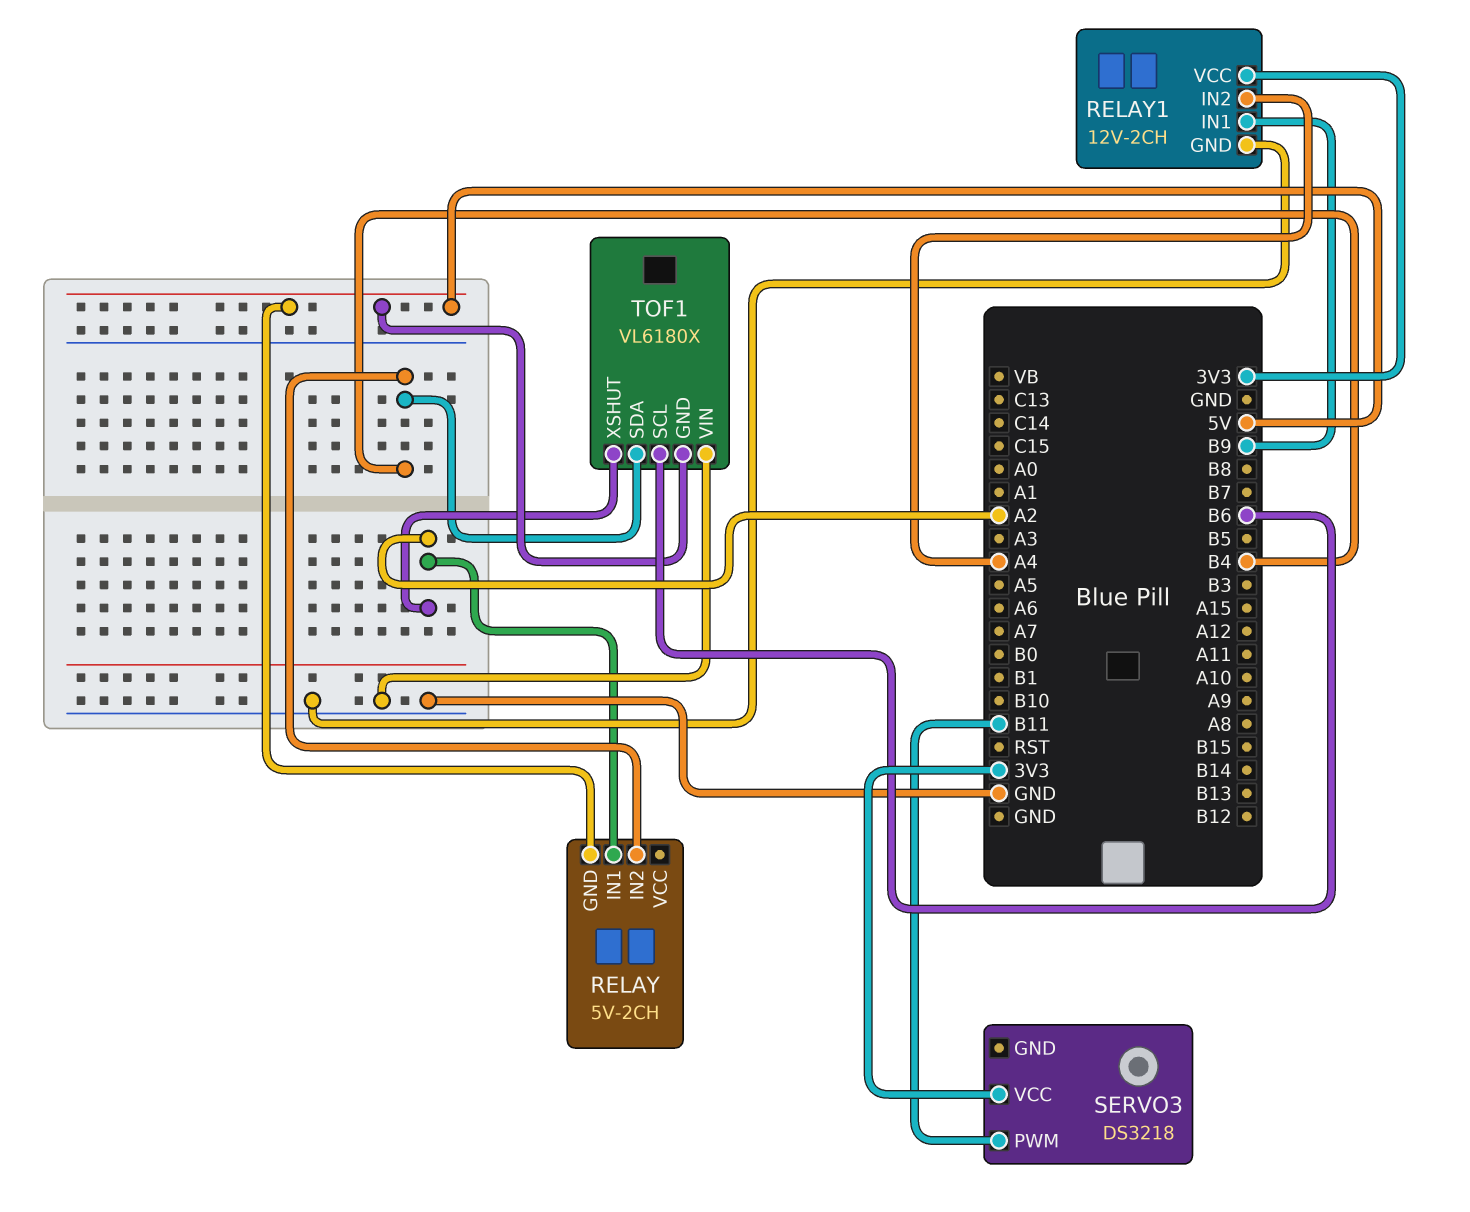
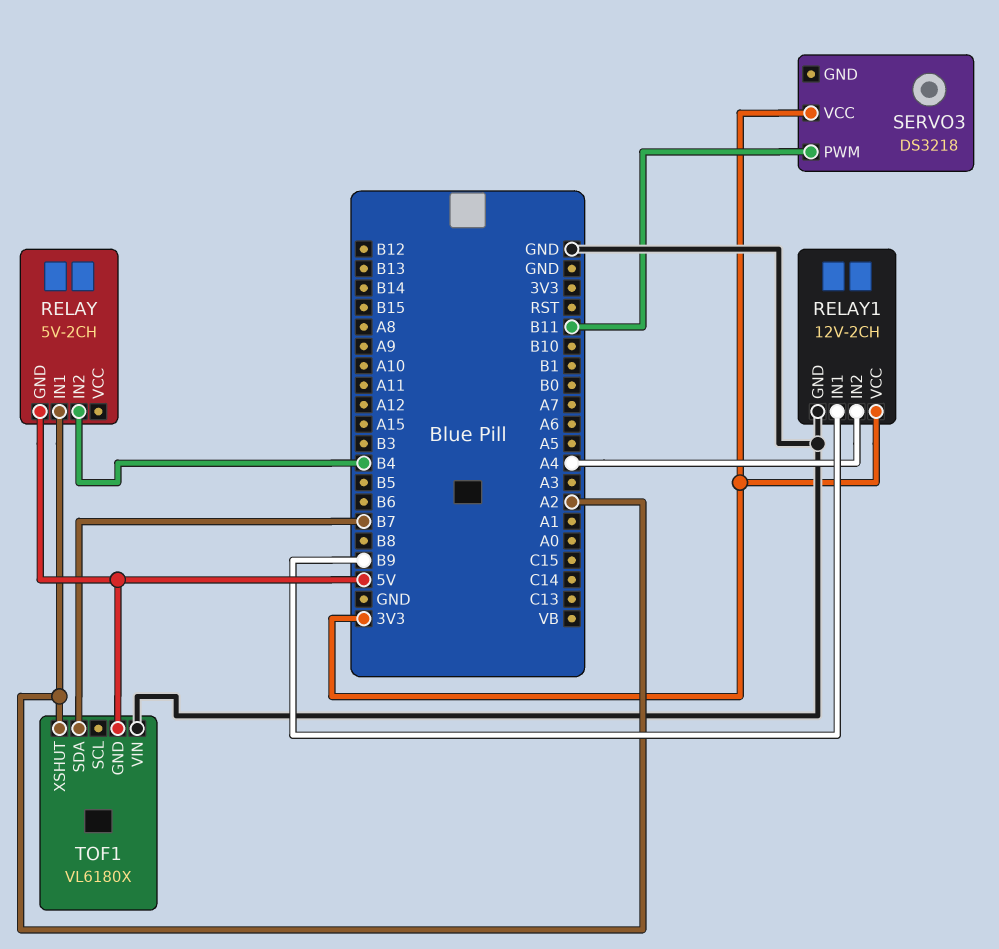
TOF1 pin SCL: B6 -> none
TOF1 pin SDA: B4 -> B7

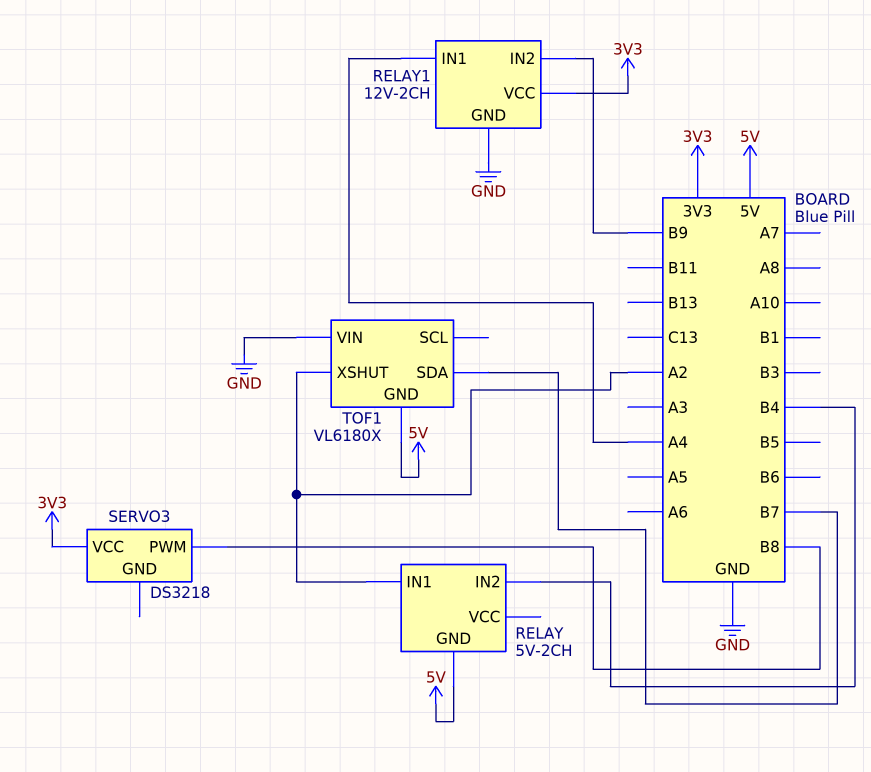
RELAY1 pin IN1: B9 -> A4
RELAY1 pin IN2: A4 -> B9
SERVO3 pin PWM: B11 -> B8

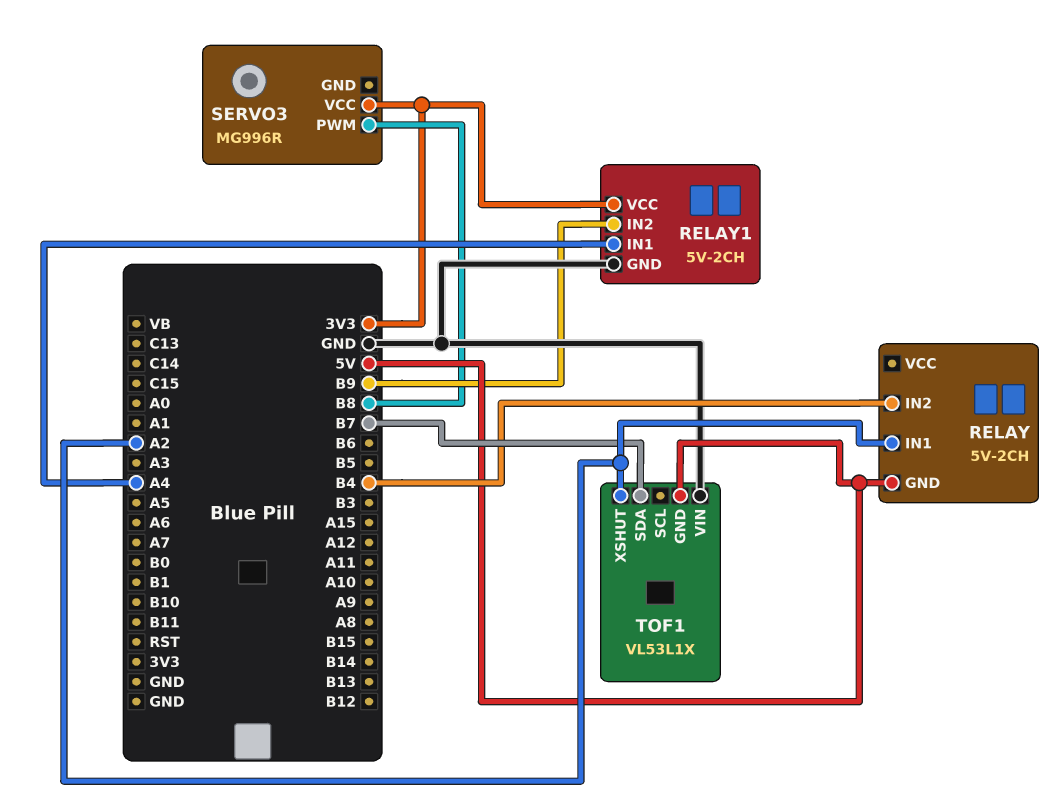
RELAY1: 12V-2CH -> 5V-2CH
SERVO3: DS3218 -> MG996R
TOF1: VL6180X -> VL53L1X

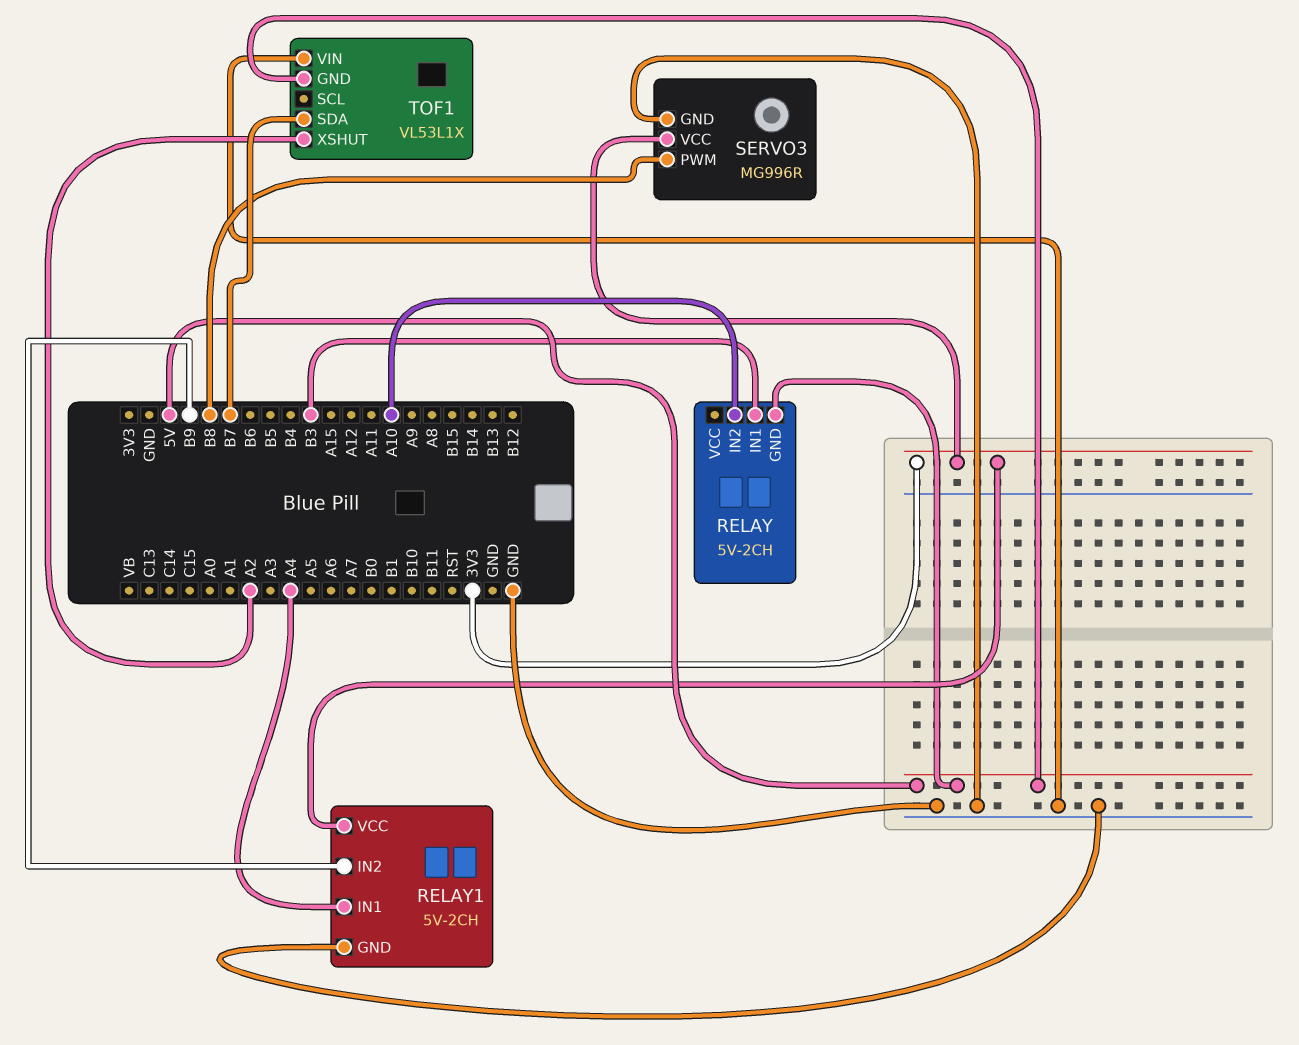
RELAY pin IN1: A2 -> B3
RELAY pin IN2: B4 -> A10
SERVO3 pin GND: none -> GND

